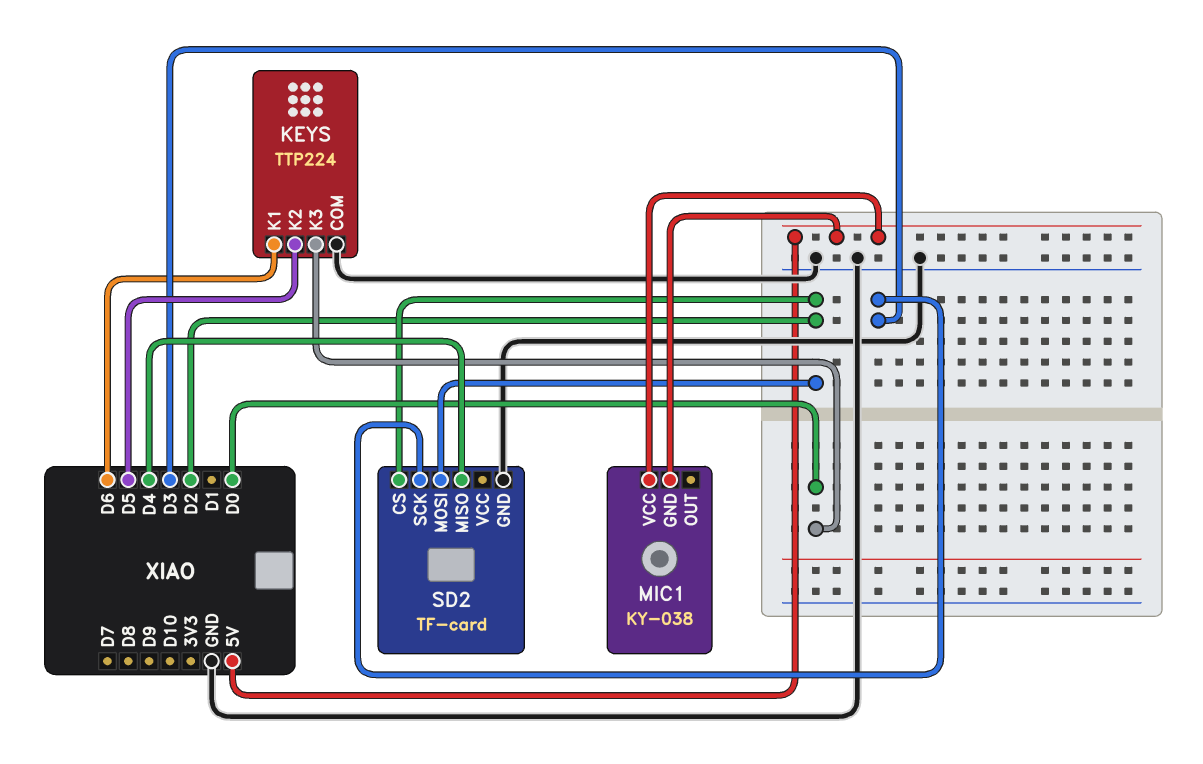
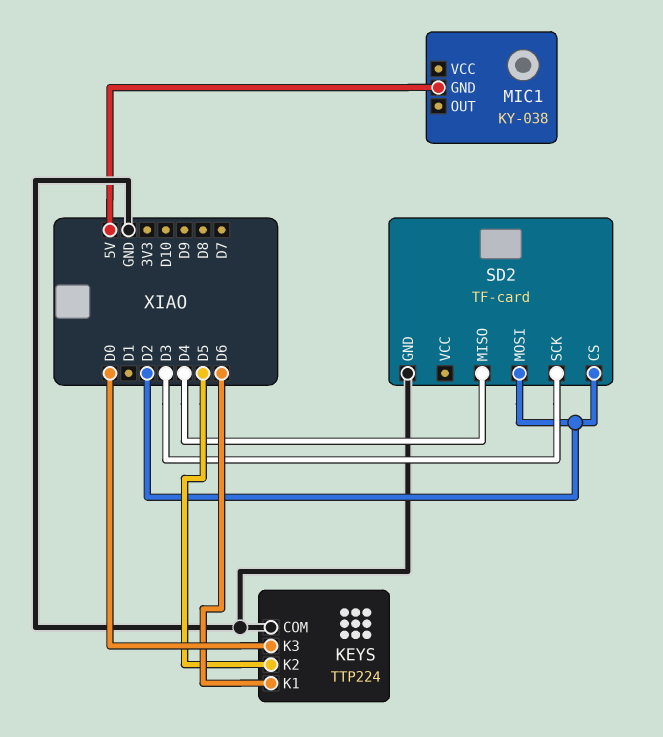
MIC1 pin VCC: 5V -> none

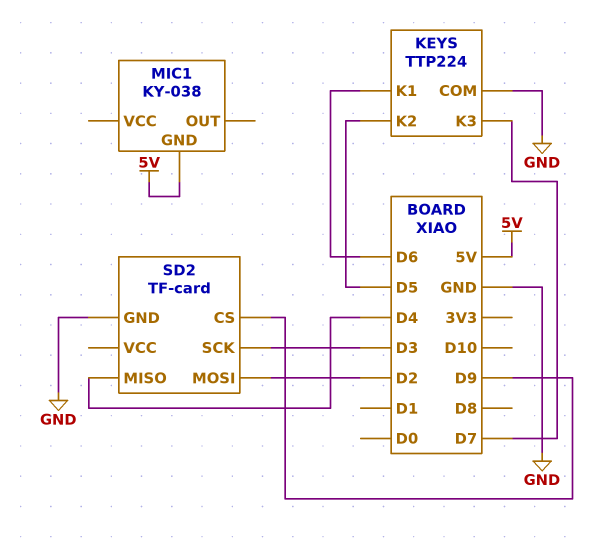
KEYS pin K3: D0 -> D7
SD2 pin CS: D2 -> D9

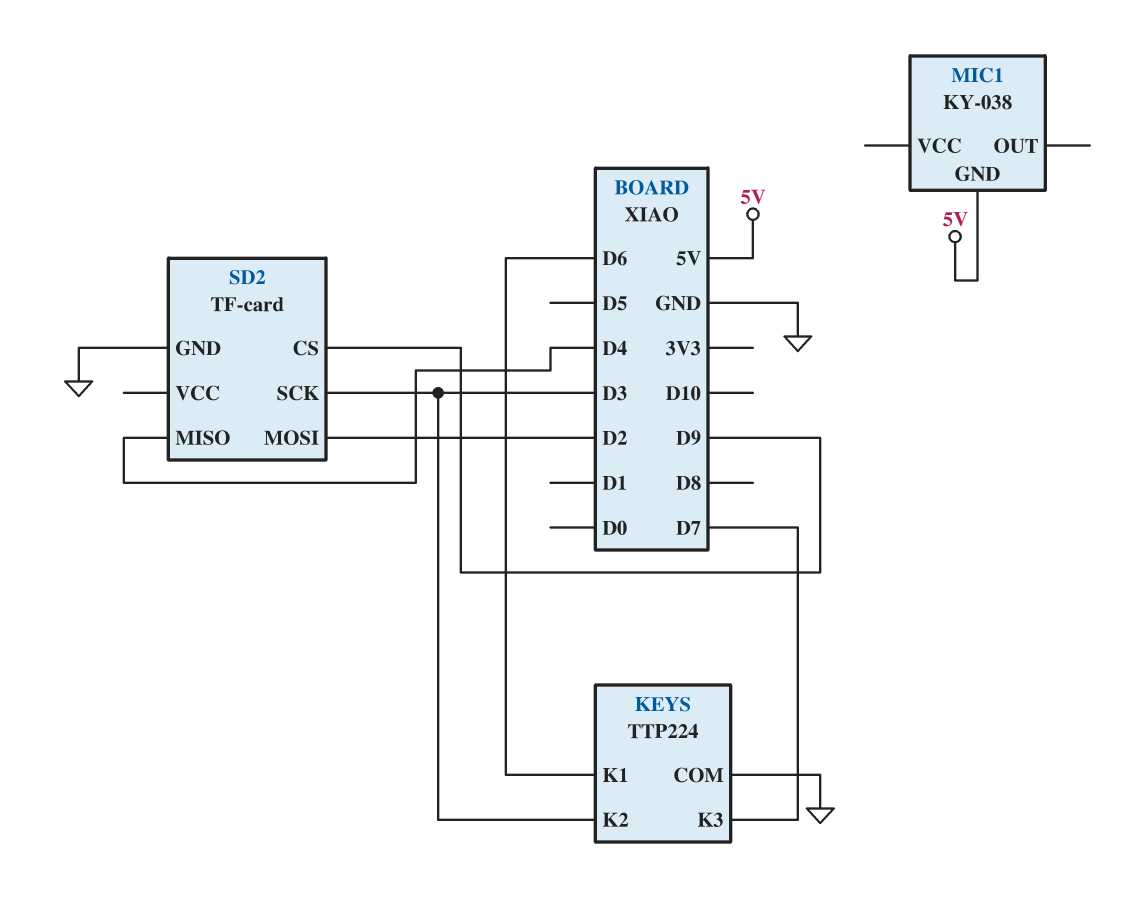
KEYS pin K2: D5 -> D3

